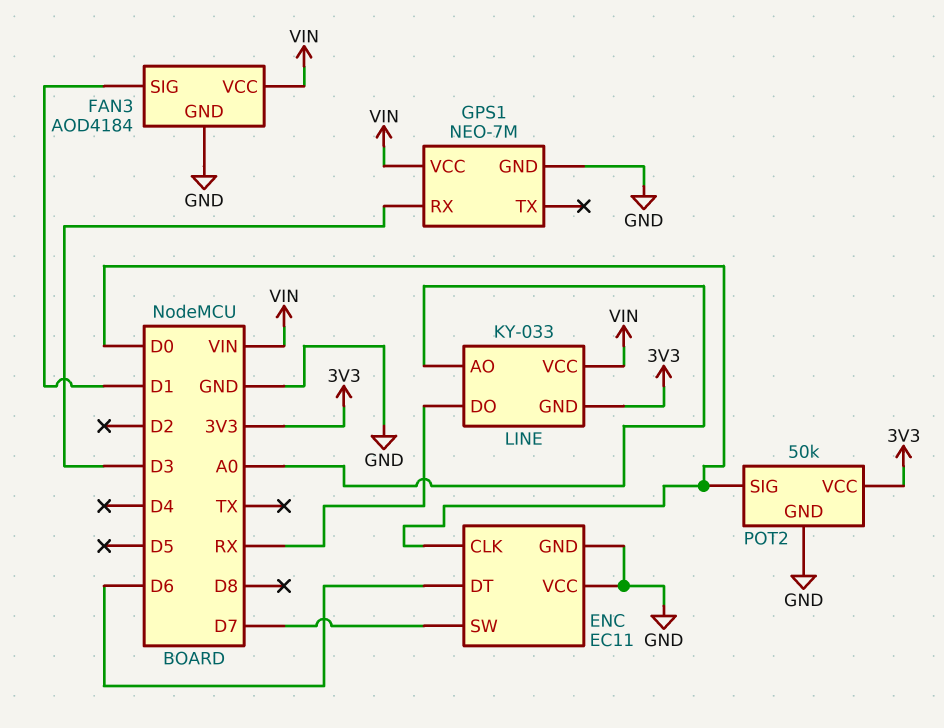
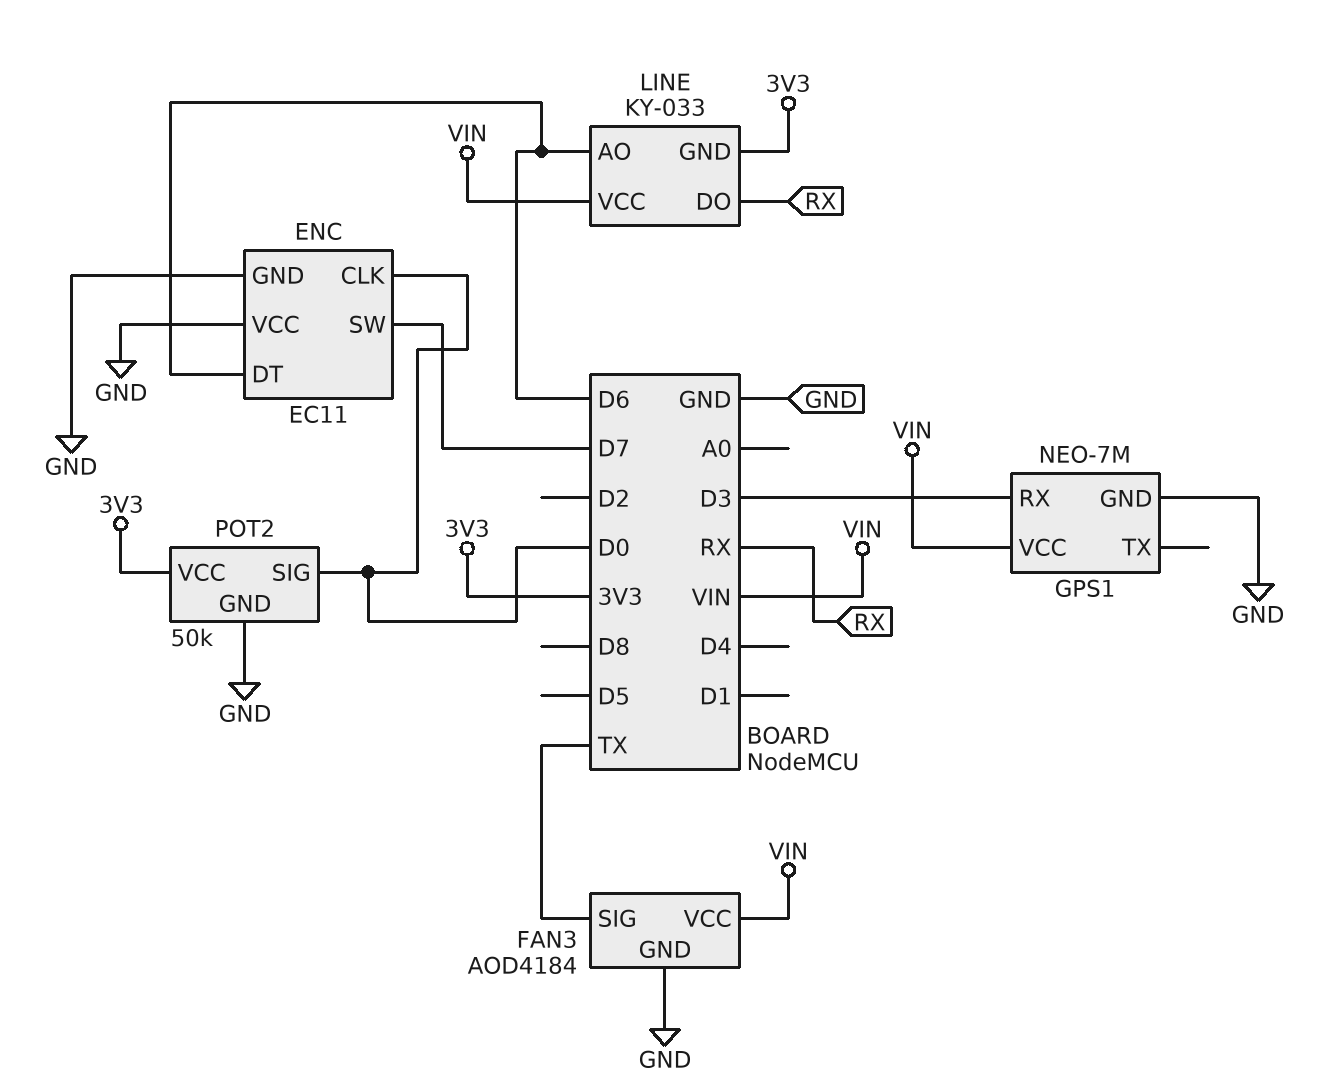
FAN3 pin SIG: D1 -> TX
LINE pin AO: A0 -> D6

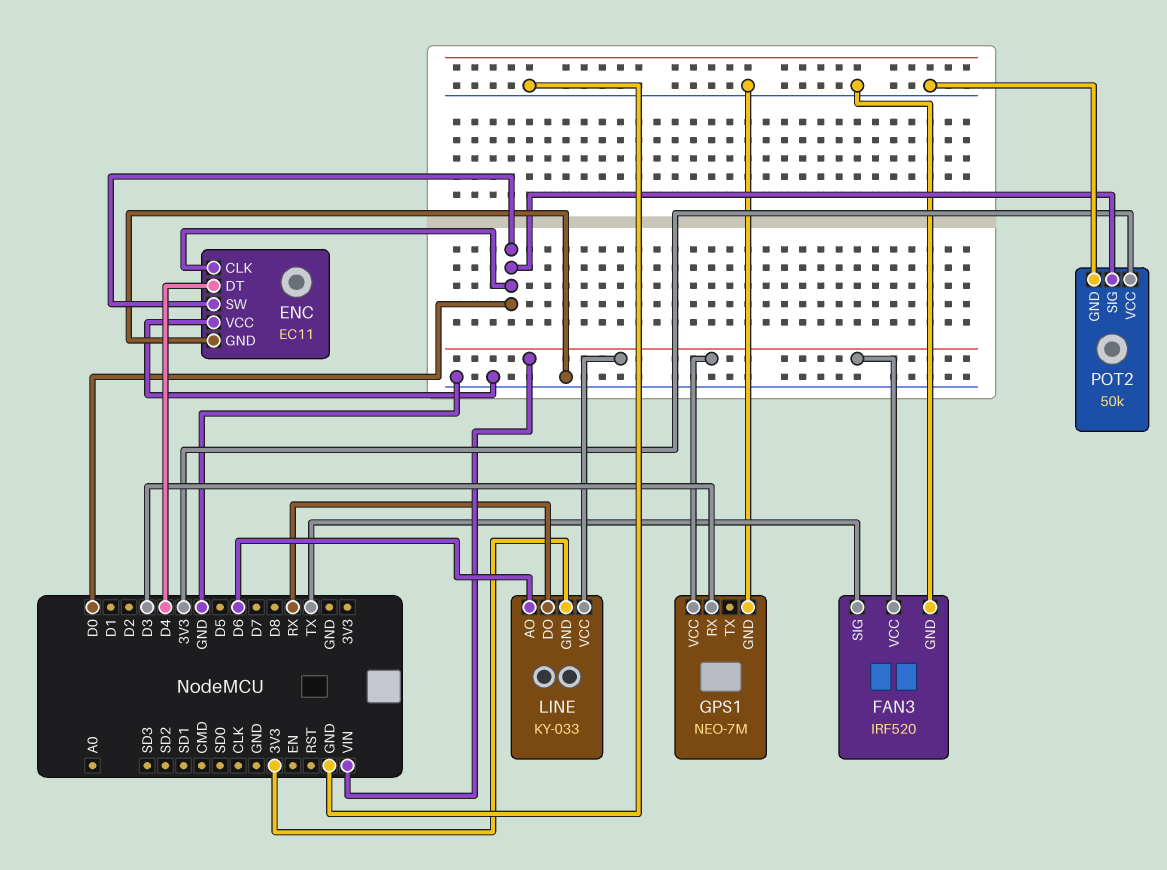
ENC pin DT: D6 -> D4
ENC pin SW: D7 -> D0
FAN3: AOD4184 -> IRF520

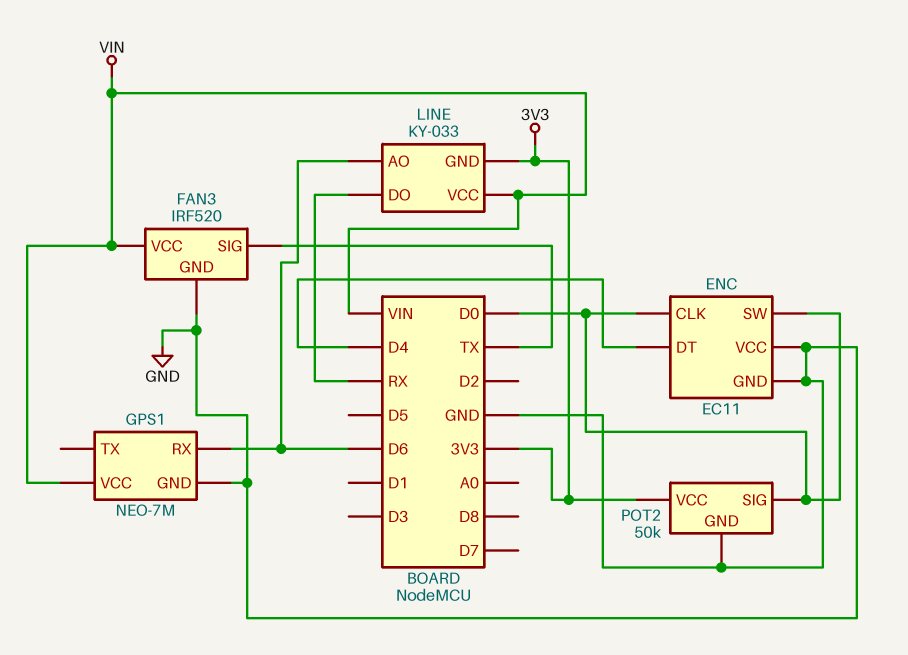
GPS1 pin RX: D3 -> D6

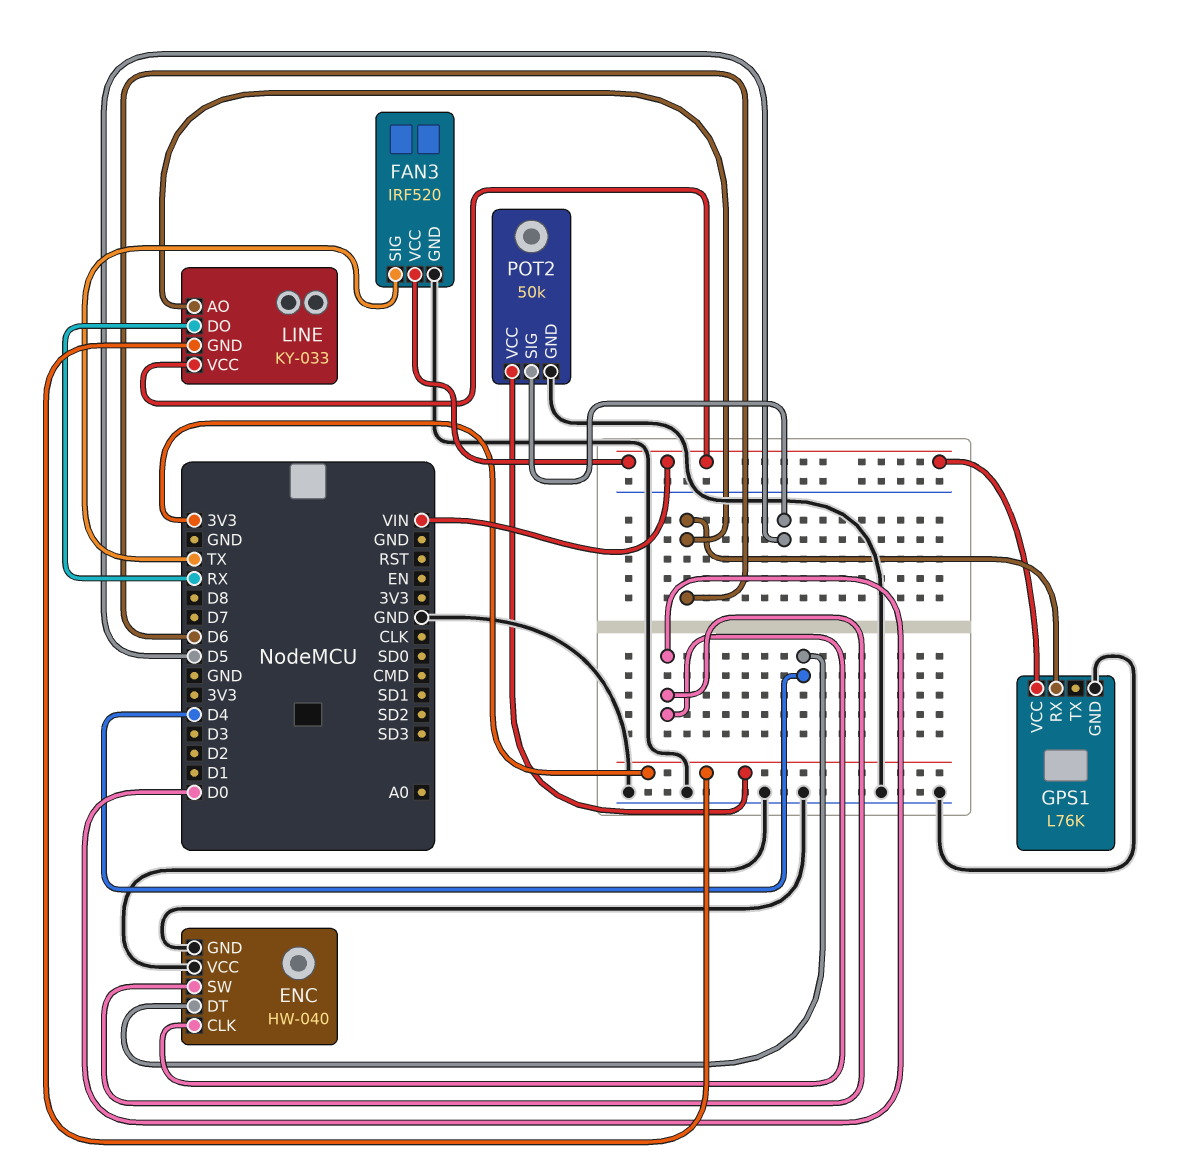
ENC: EC11 -> HW-040
GPS1: NEO-7M -> L76K
POT2 pin SIG: D0 -> D5

